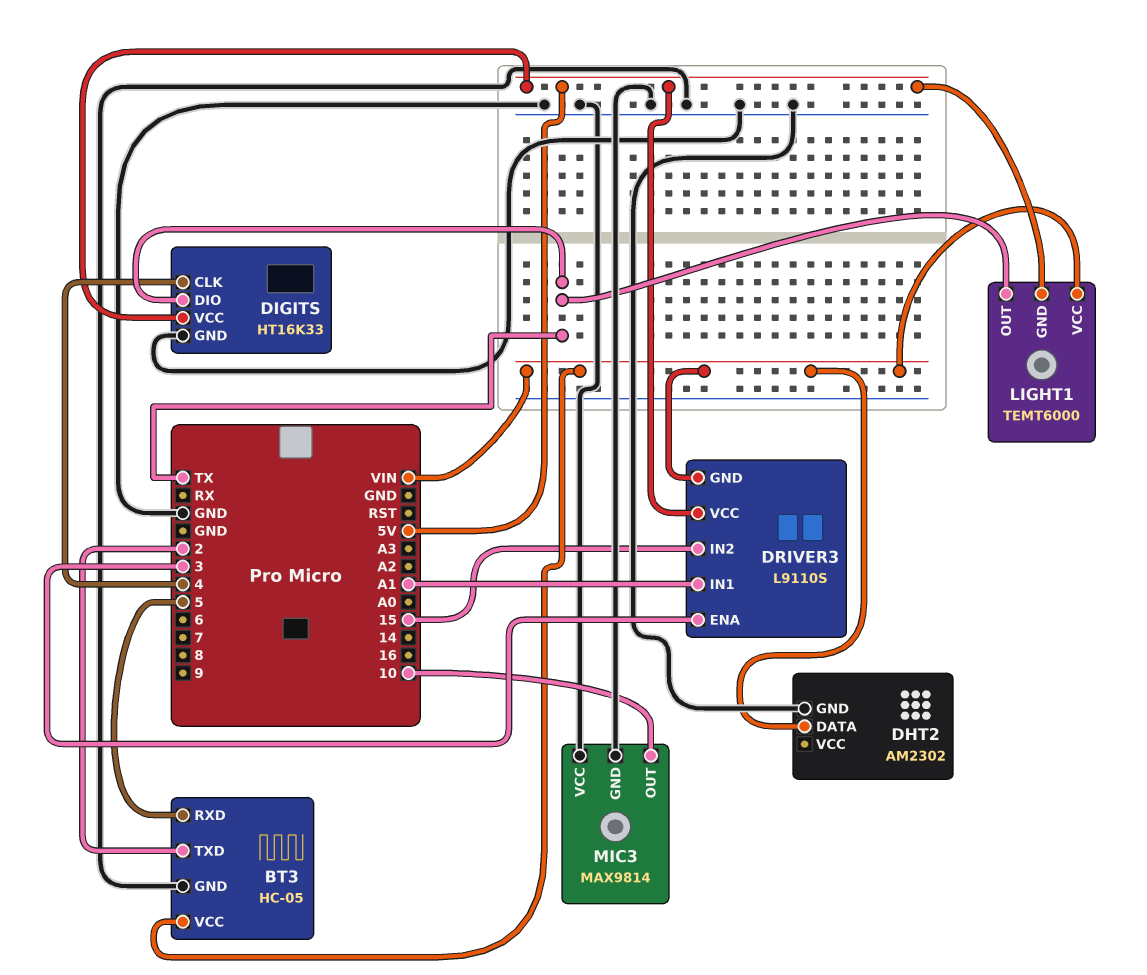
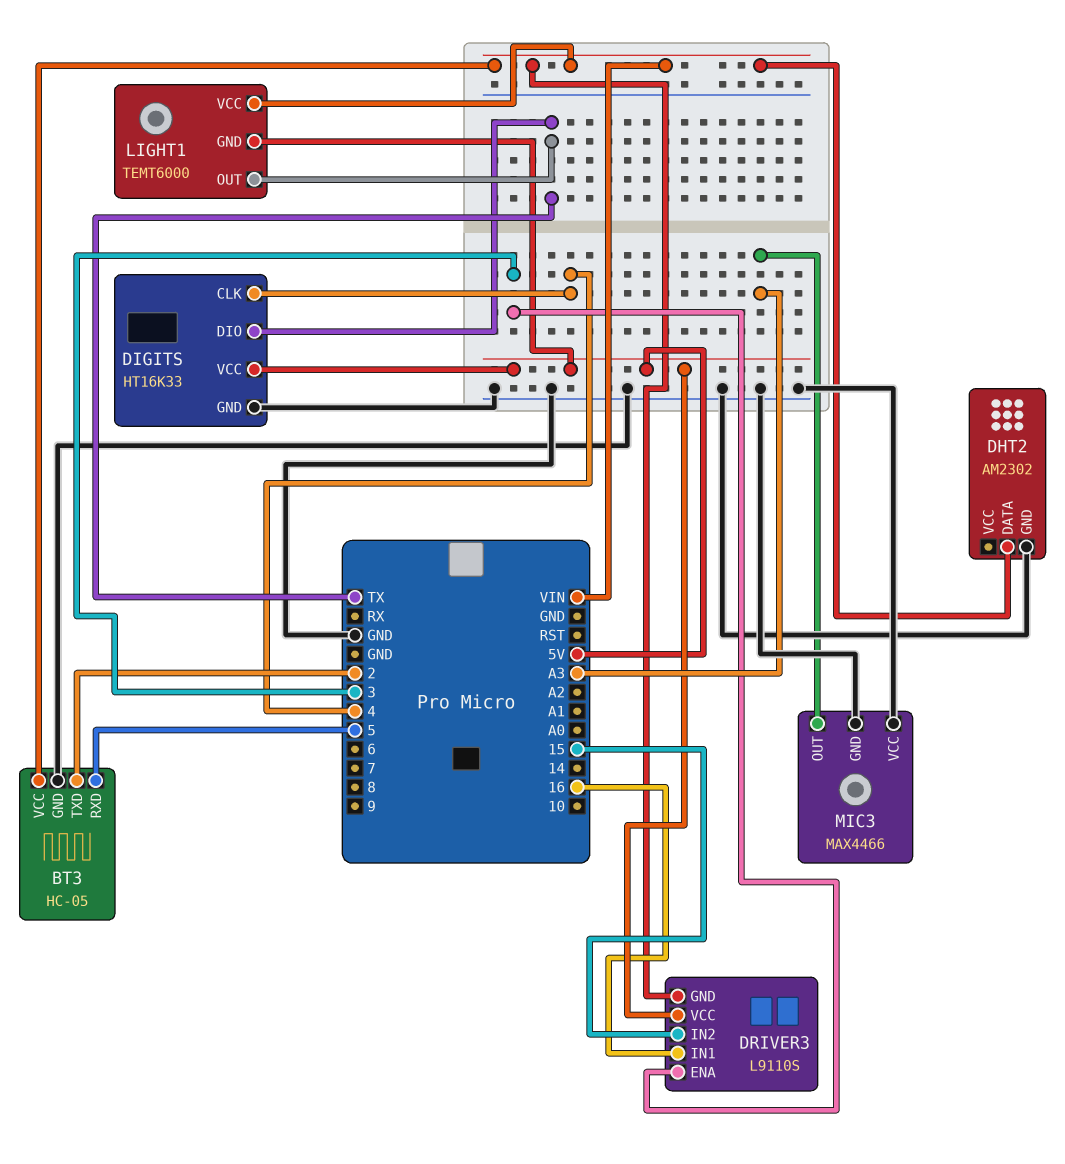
DRIVER3 pin IN1: A1 -> 16
MIC3: MAX9814 -> MAX4466
MIC3 pin OUT: 10 -> A3

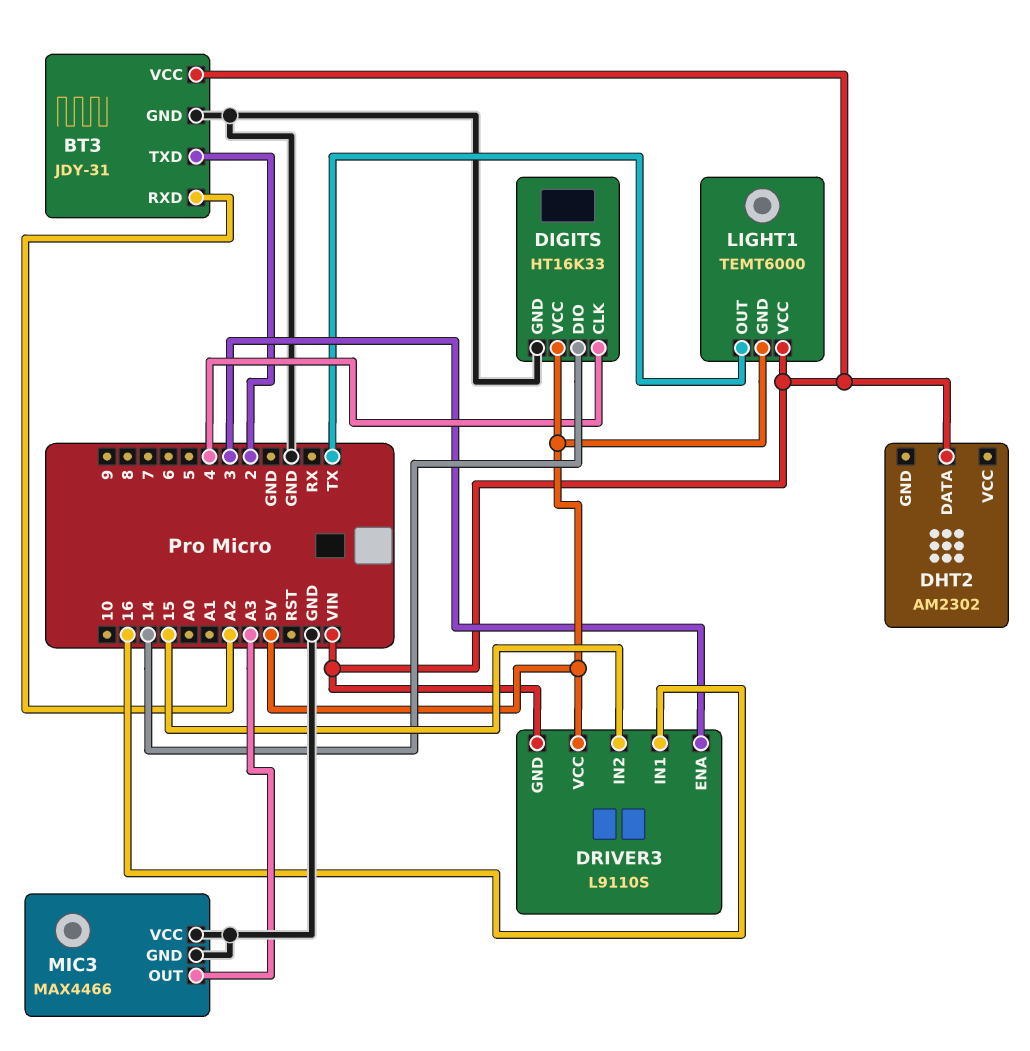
BT3: HC-05 -> JDY-31
BT3 pin RXD: 5 -> A2
DHT2 pin GND: GND -> none
DIGITS pin DIO: TX -> 14

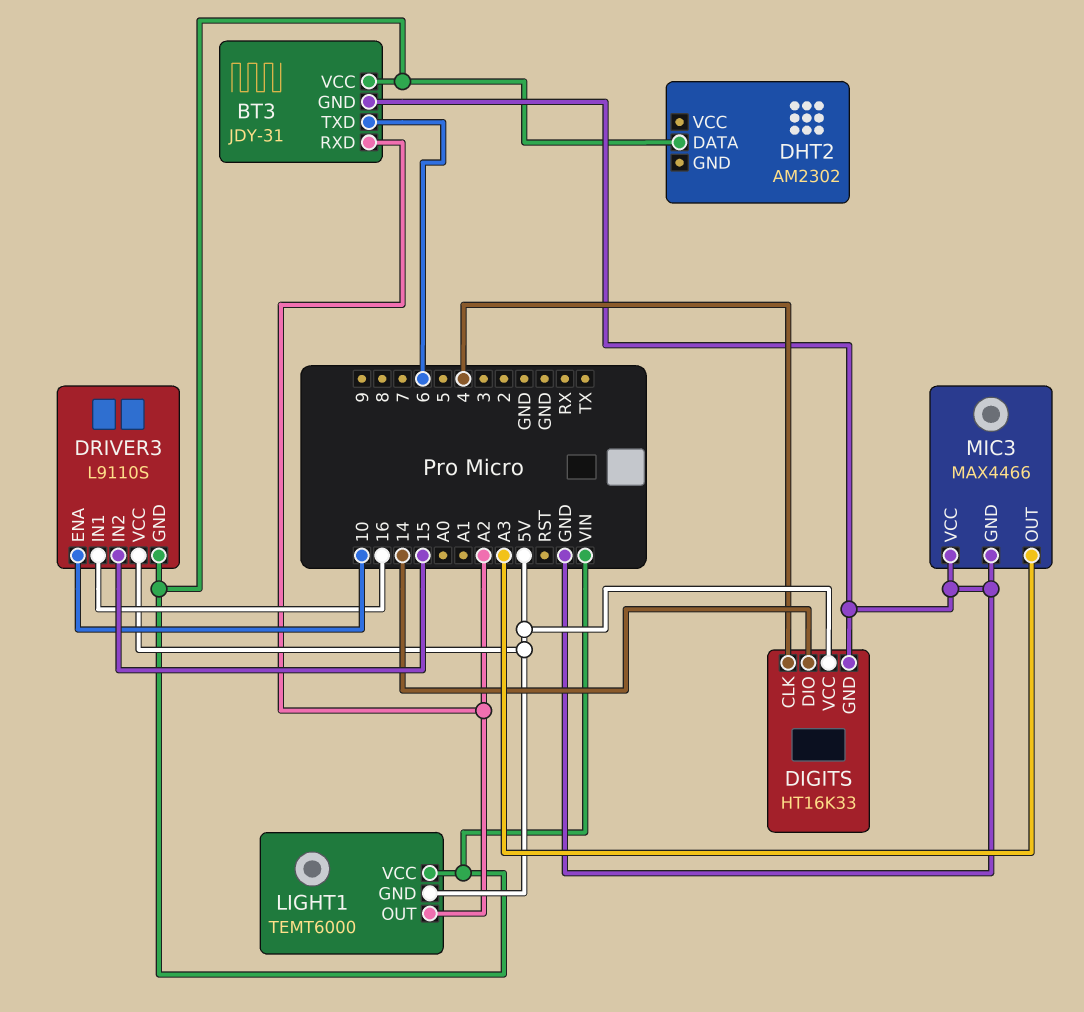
BT3 pin TXD: 2 -> 6
DRIVER3 pin ENA: 3 -> 10
LIGHT1 pin OUT: TX -> A2

